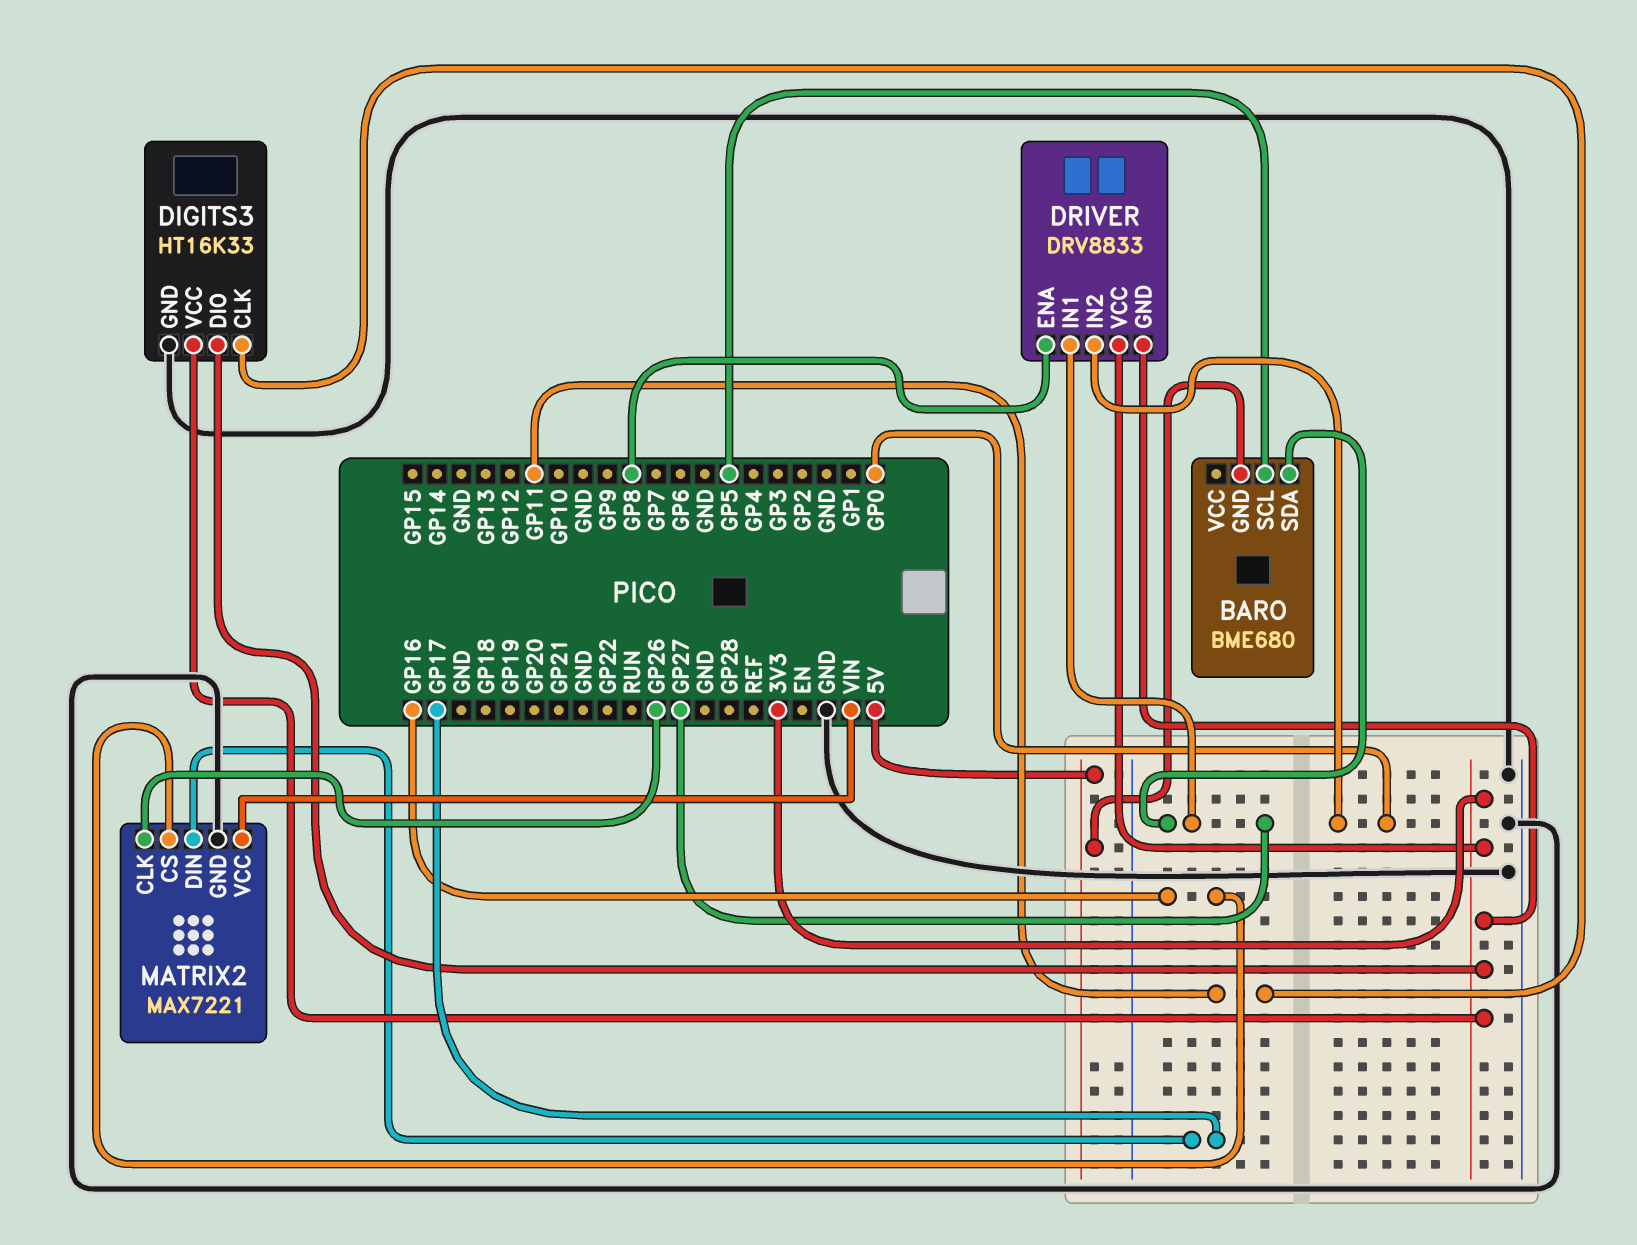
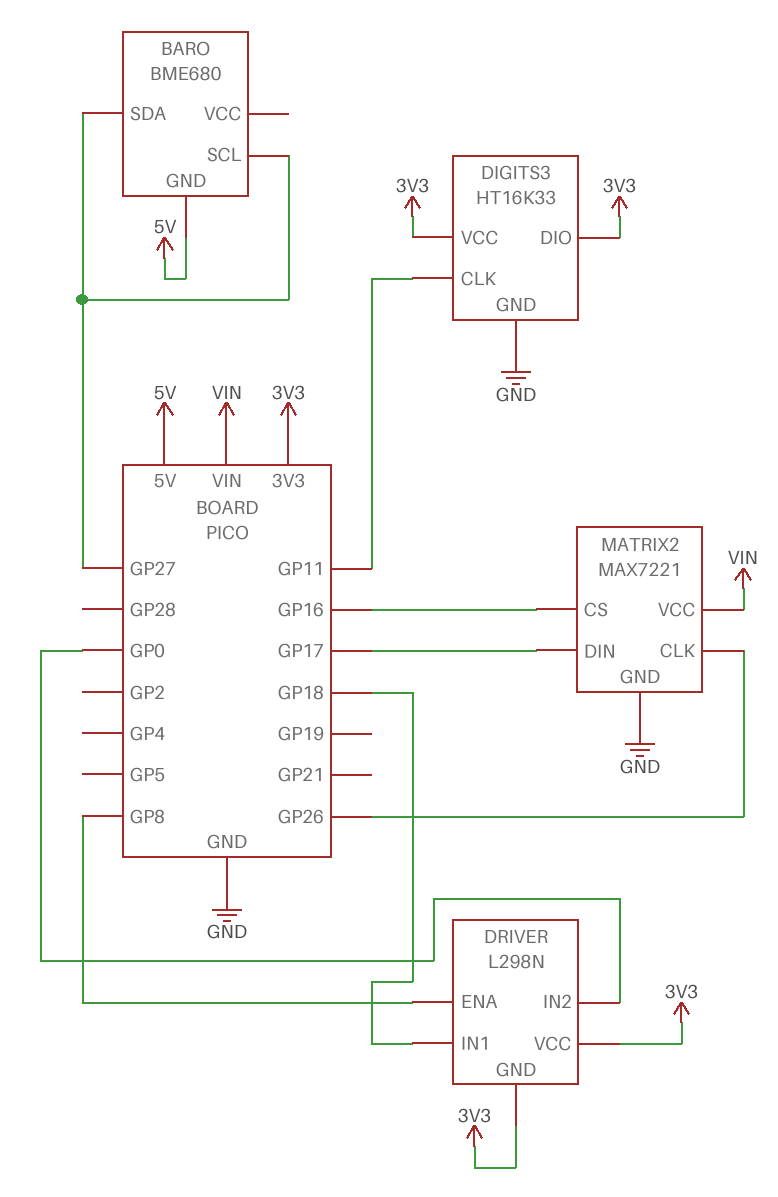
BARO pin SCL: GP5 -> GP27
DRIVER: DRV8833 -> L298N
DRIVER pin IN1: GP27 -> GP18

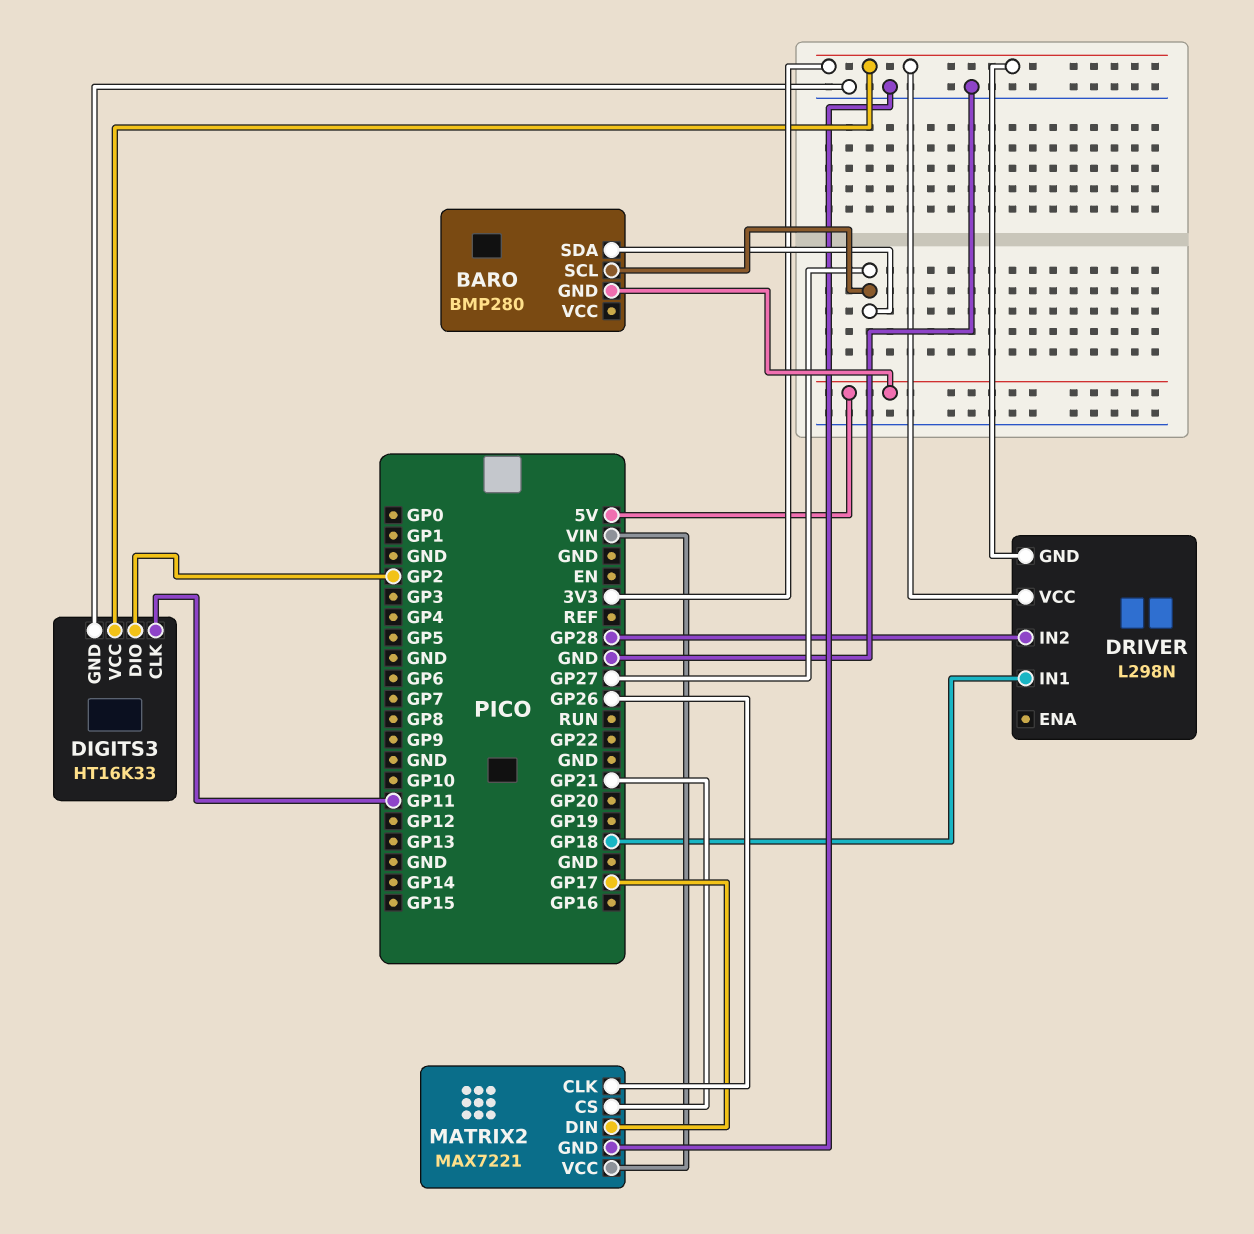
BARO: BME680 -> BMP280
DIGITS3 pin DIO: 3V3 -> GP2
DRIVER pin ENA: GP8 -> none
DRIVER pin IN2: GP0 -> GP28
MATRIX2 pin CS: GP16 -> GP21

